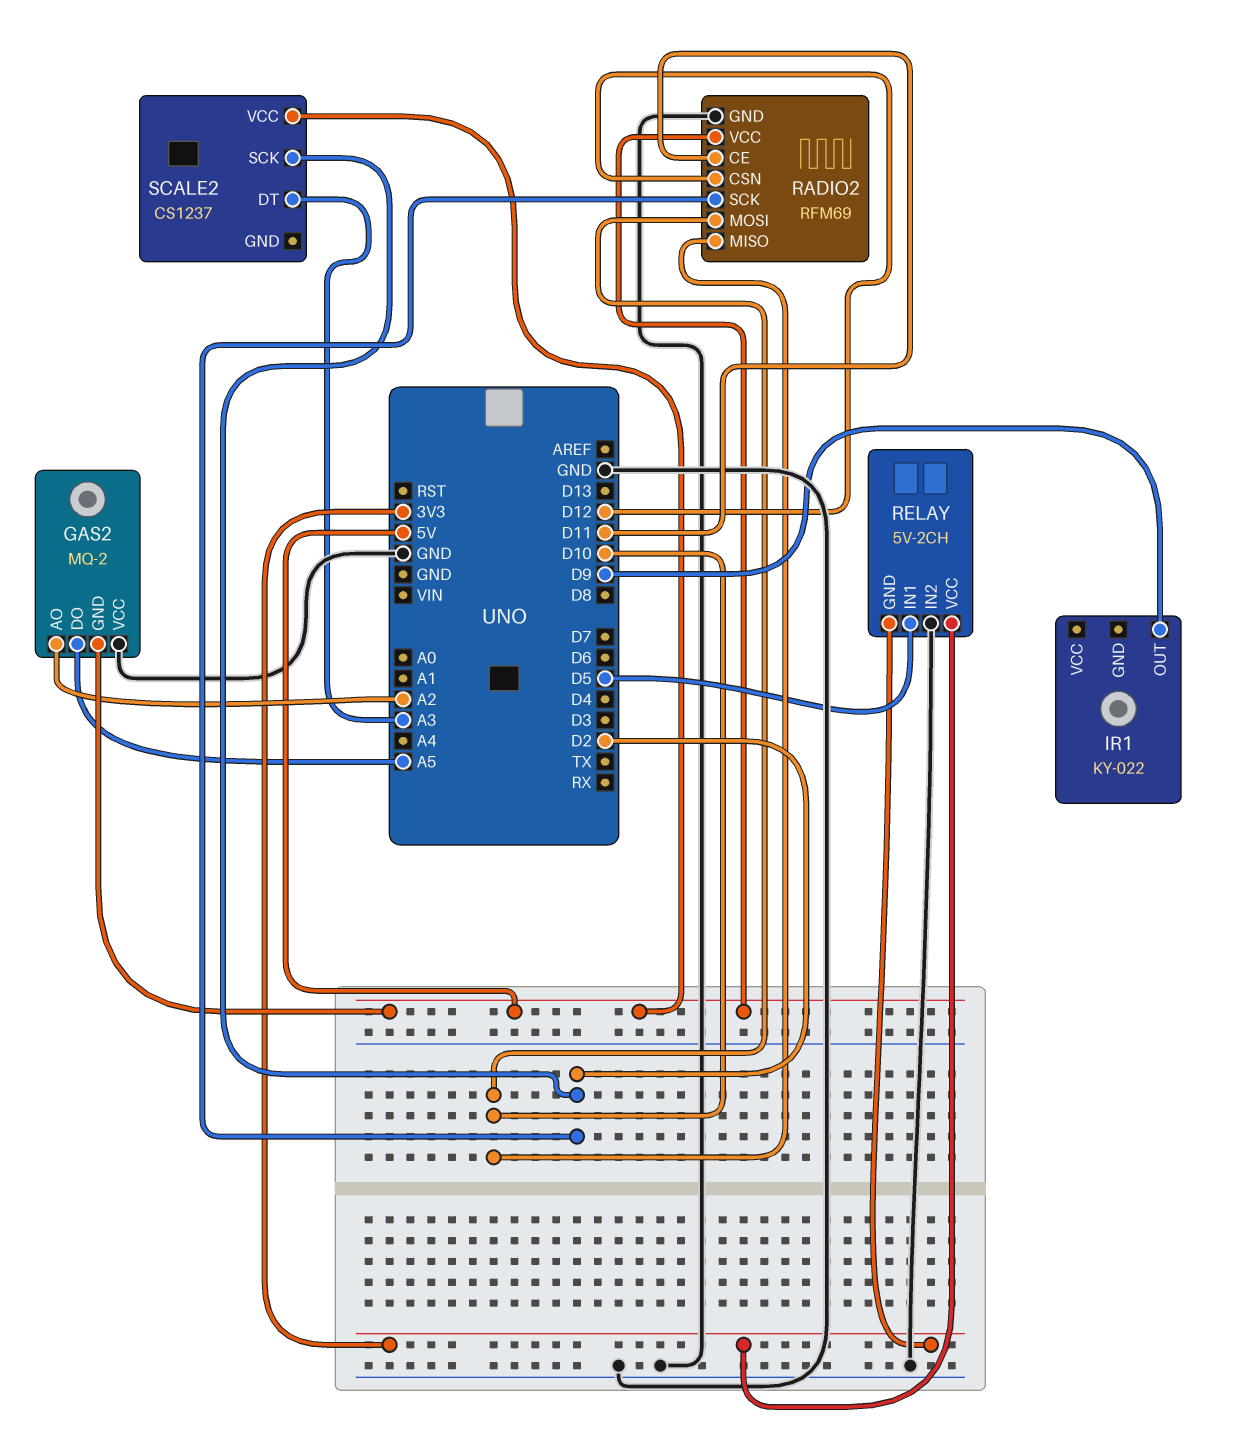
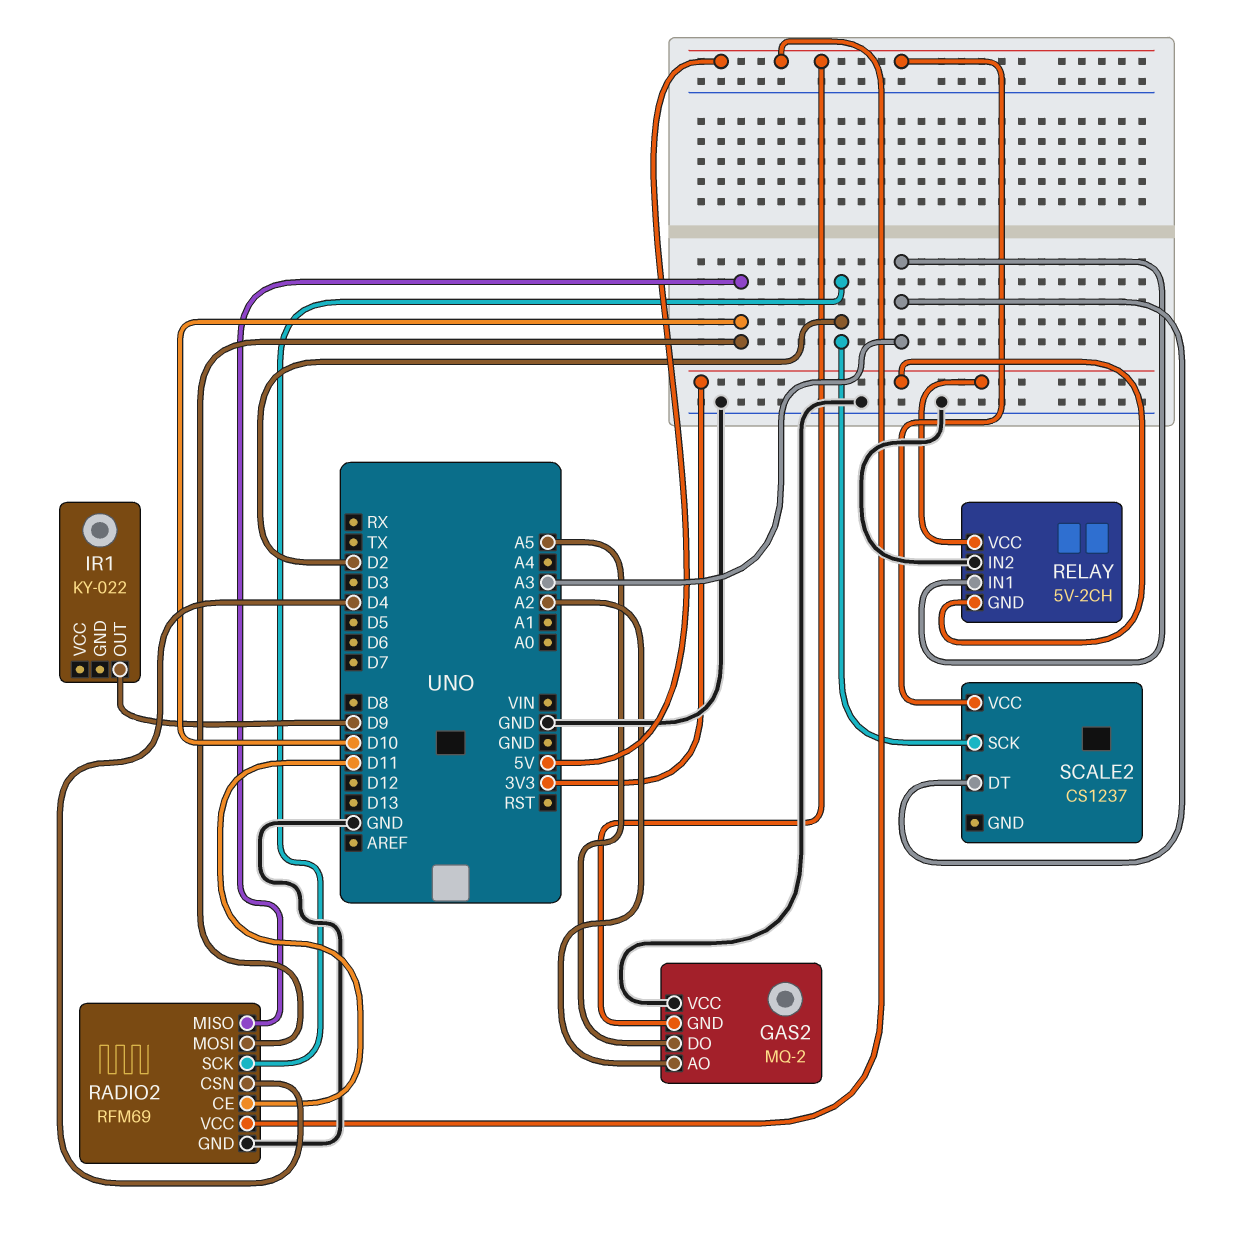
RADIO2 pin CSN: D12 -> D4
RELAY pin IN1: D5 -> A3

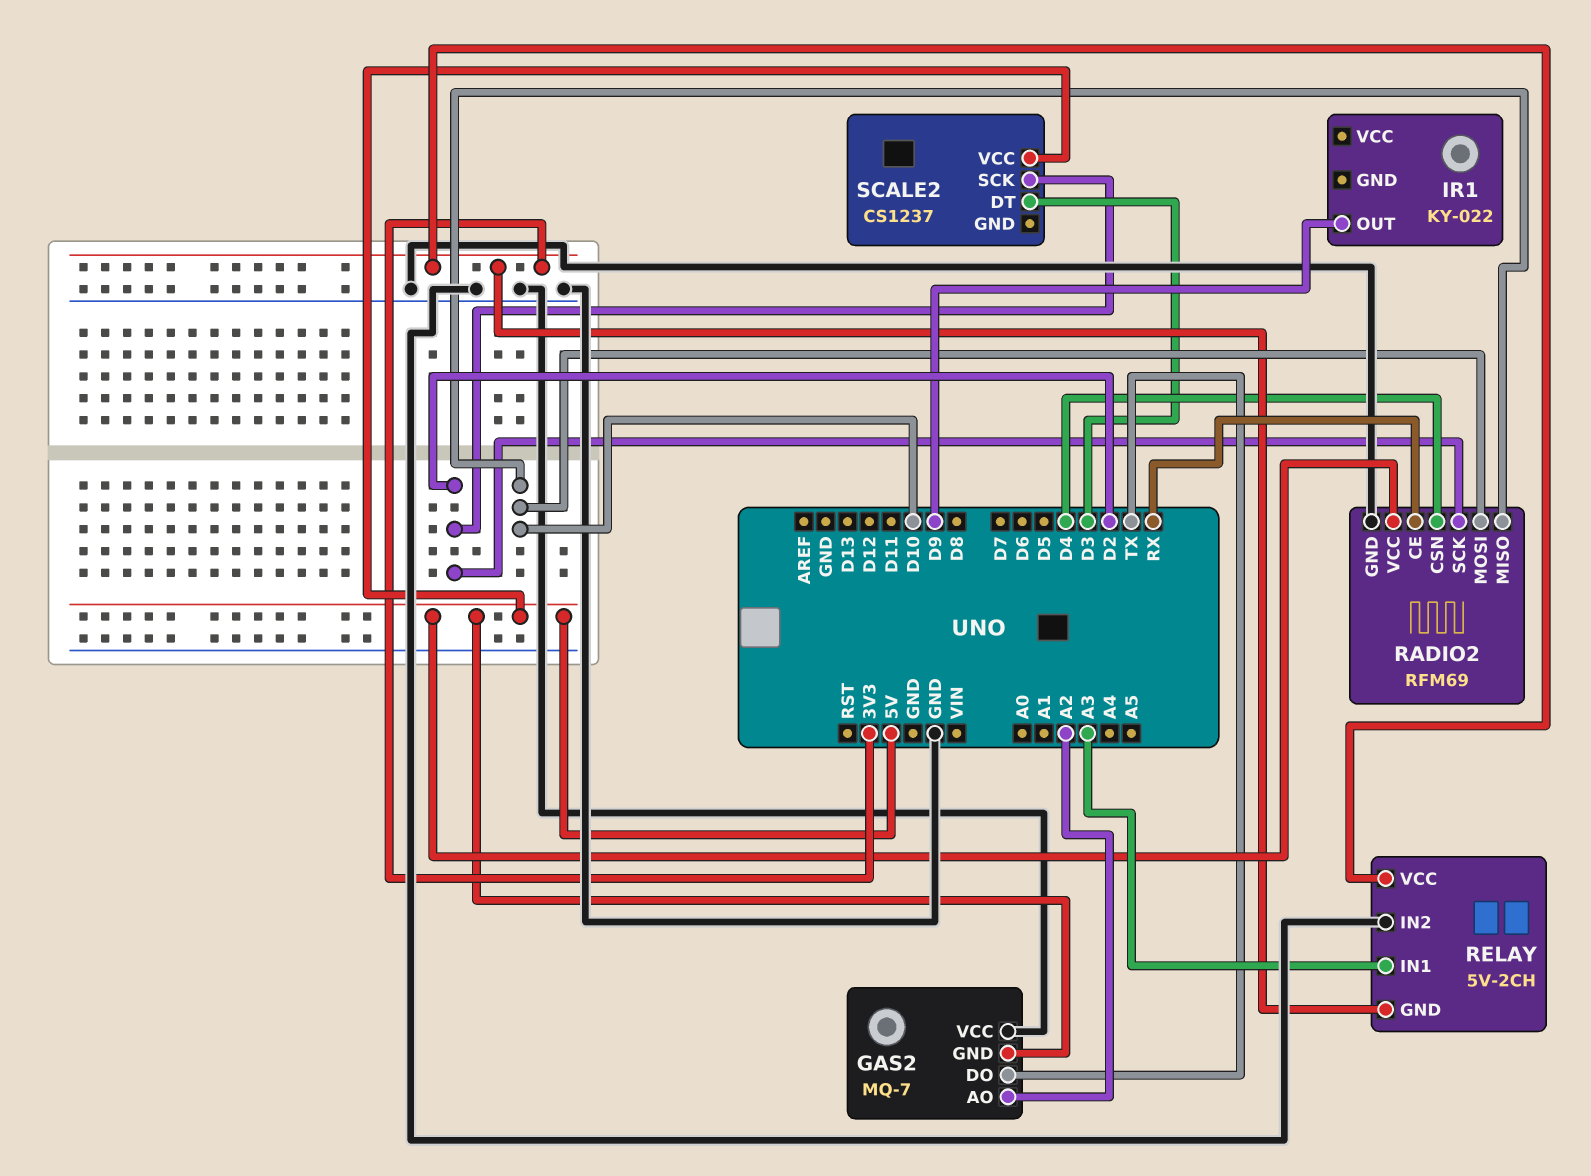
GAS2: MQ-2 -> MQ-7
GAS2 pin DO: A5 -> TX
RADIO2 pin CE: D11 -> RX
SCALE2 pin DT: A3 -> D3

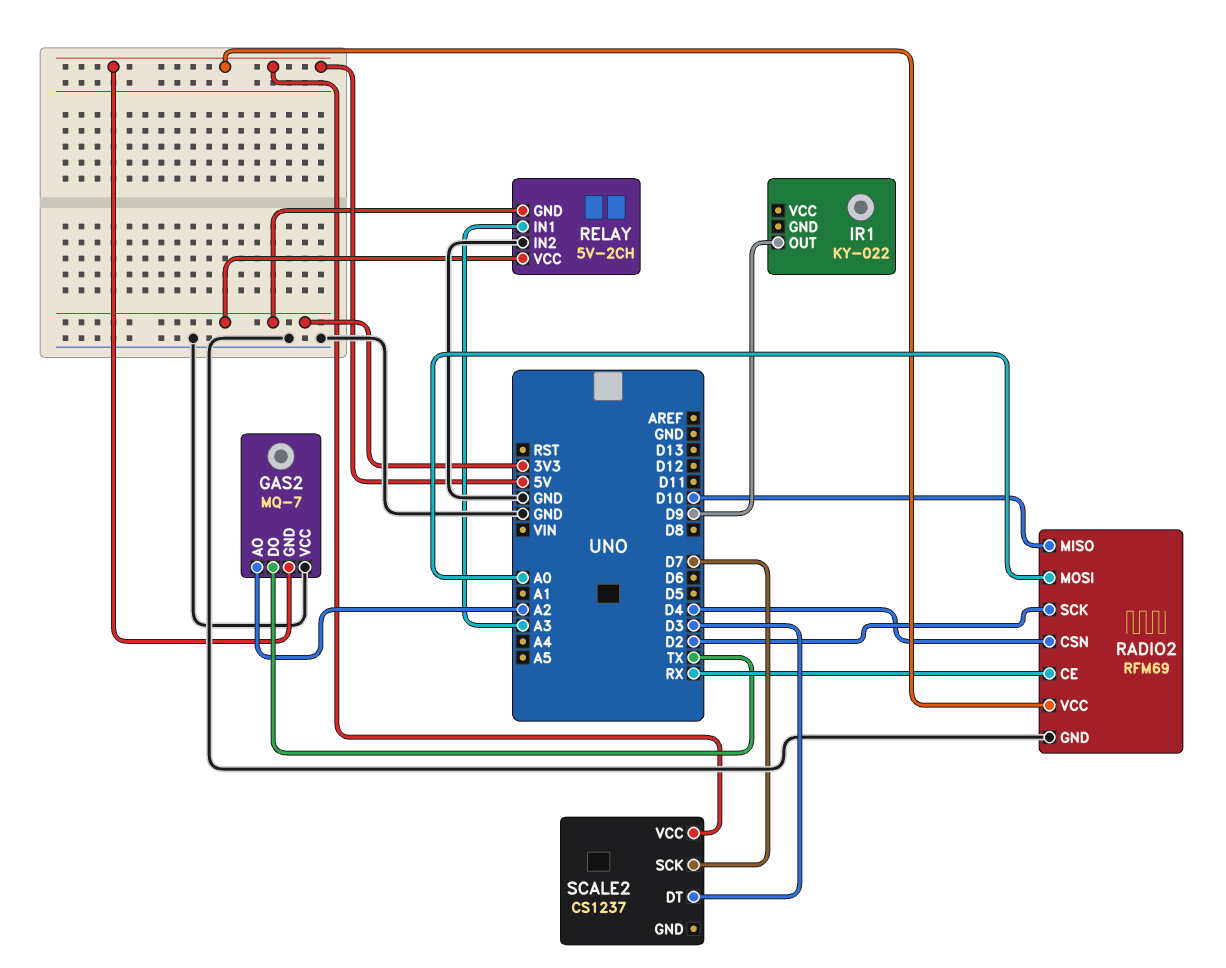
RADIO2 pin MOSI: D10 -> A0
SCALE2 pin SCK: D2 -> D7

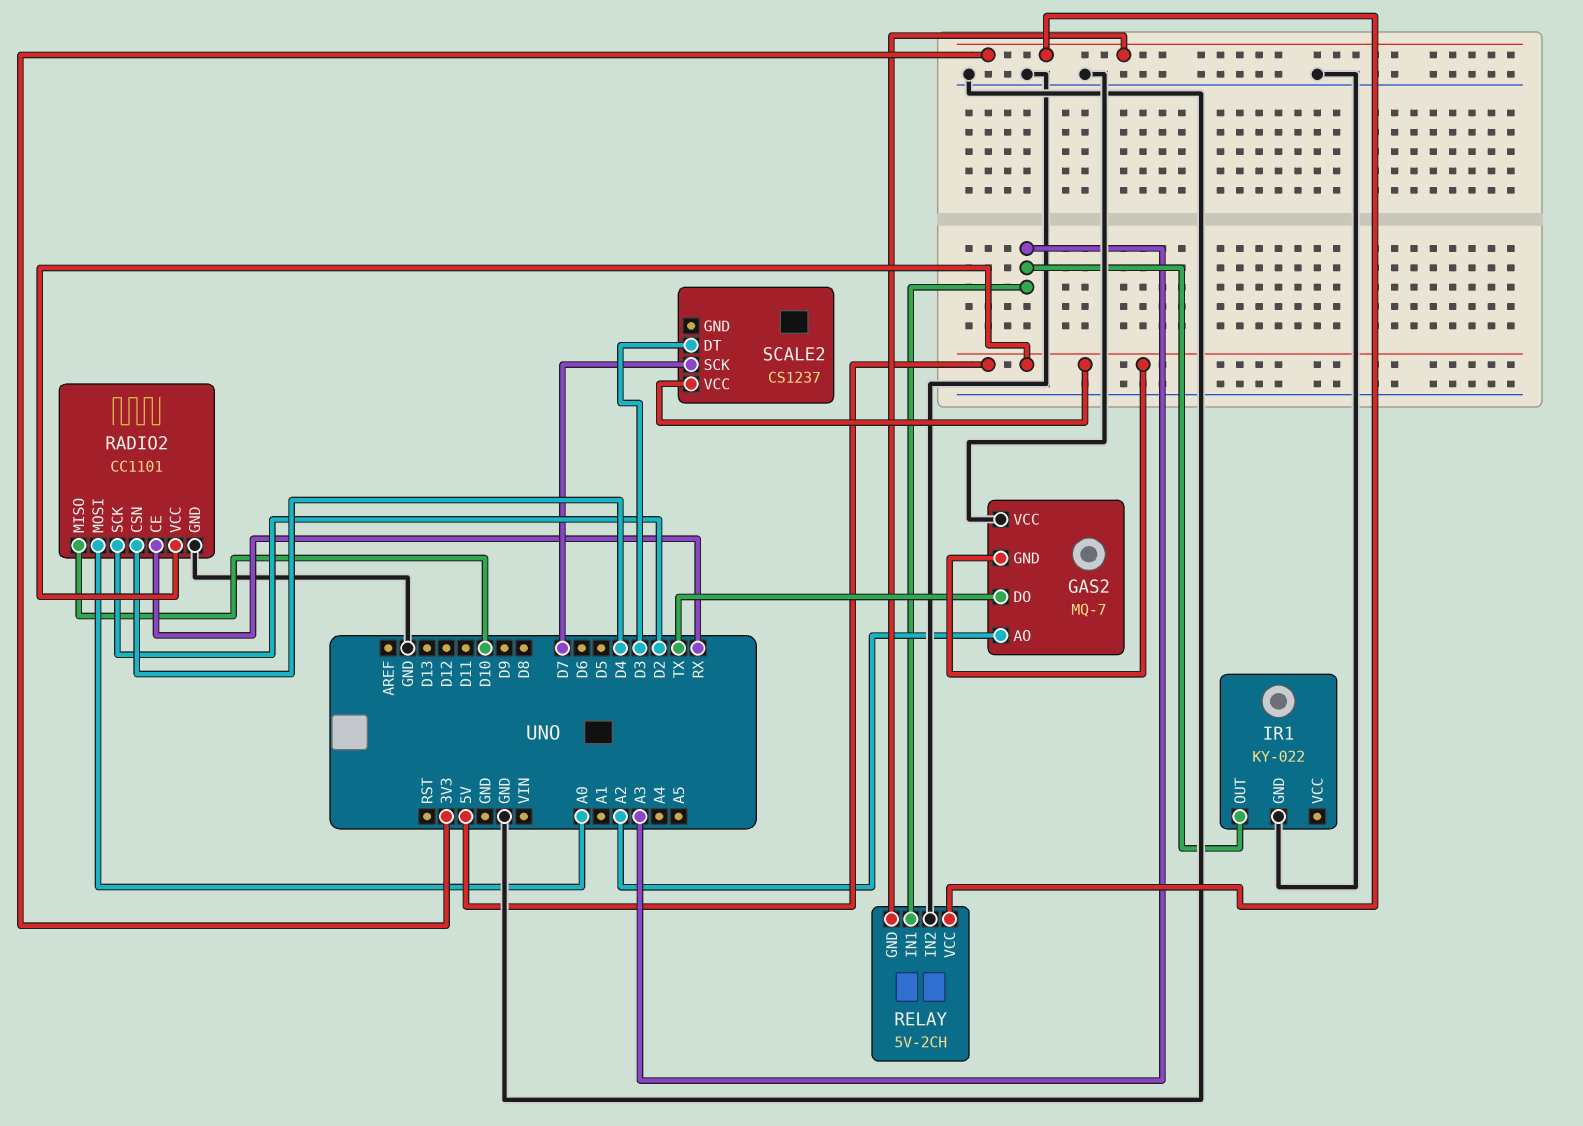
IR1 pin GND: none -> GND
IR1 pin OUT: D9 -> A3
RADIO2: RFM69 -> CC1101

